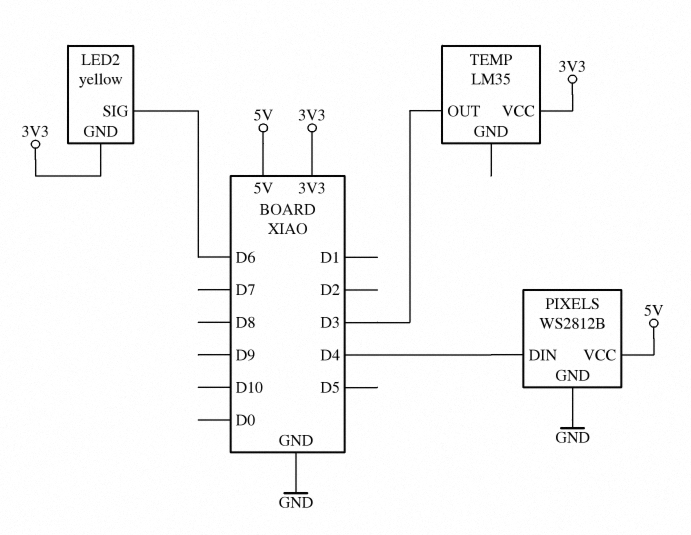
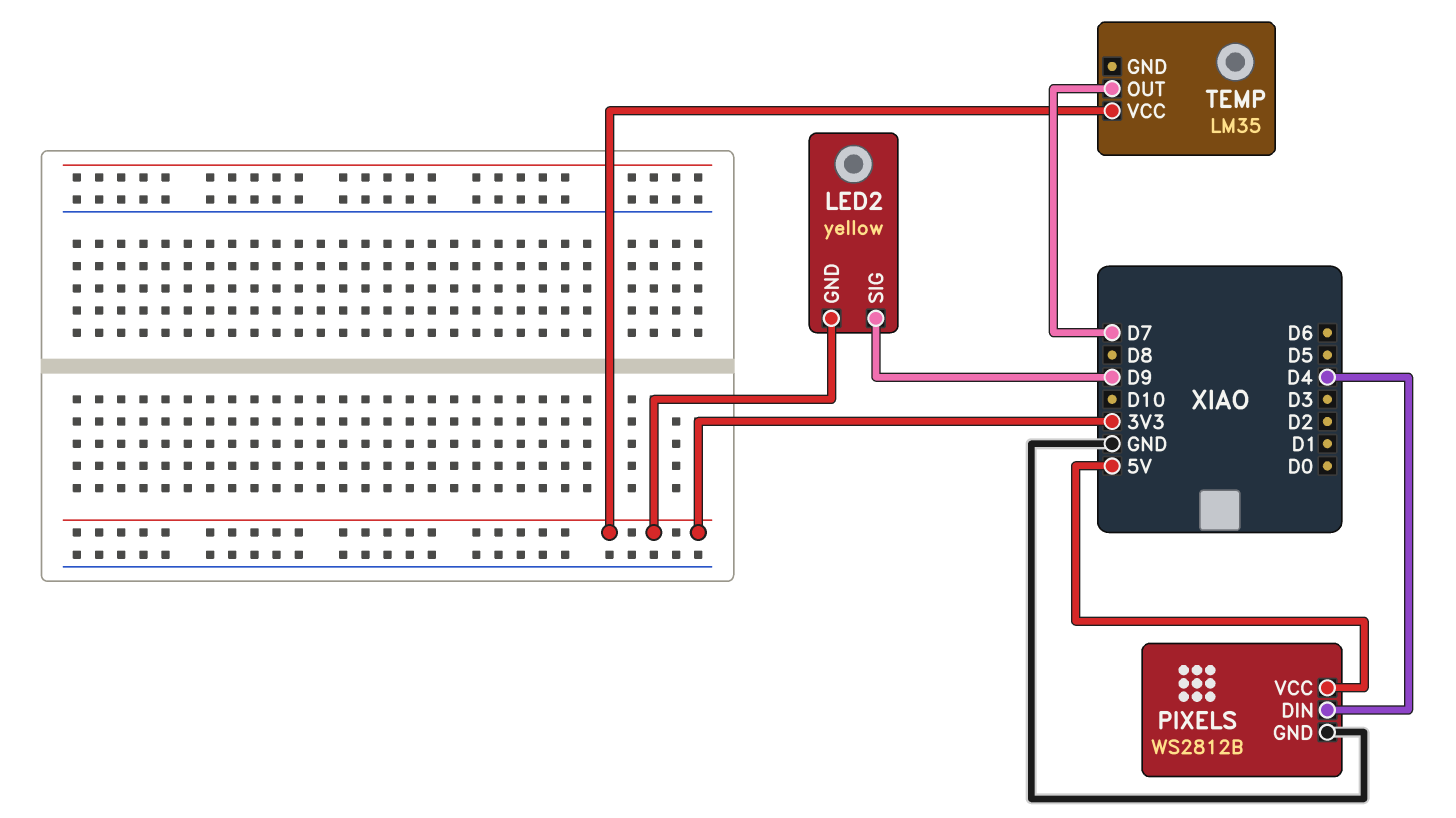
LED2 pin SIG: D6 -> D9
TEMP pin OUT: D3 -> D7

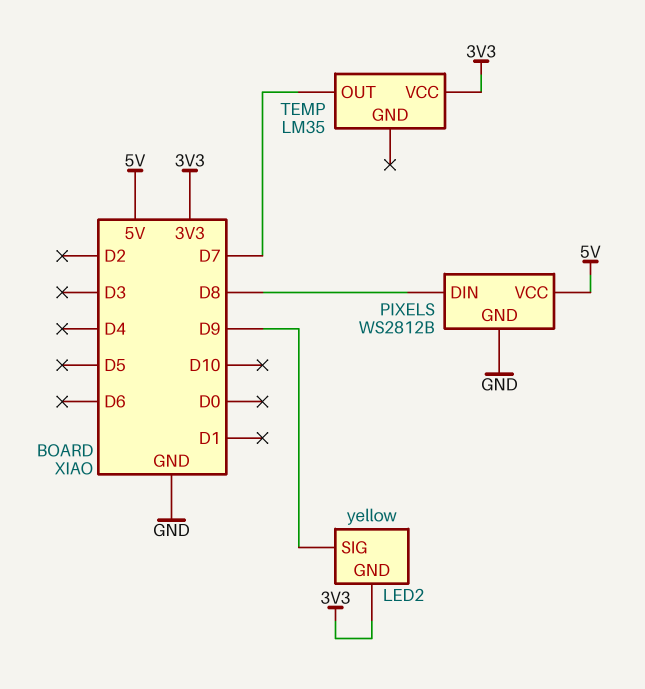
PIXELS pin DIN: D4 -> D8

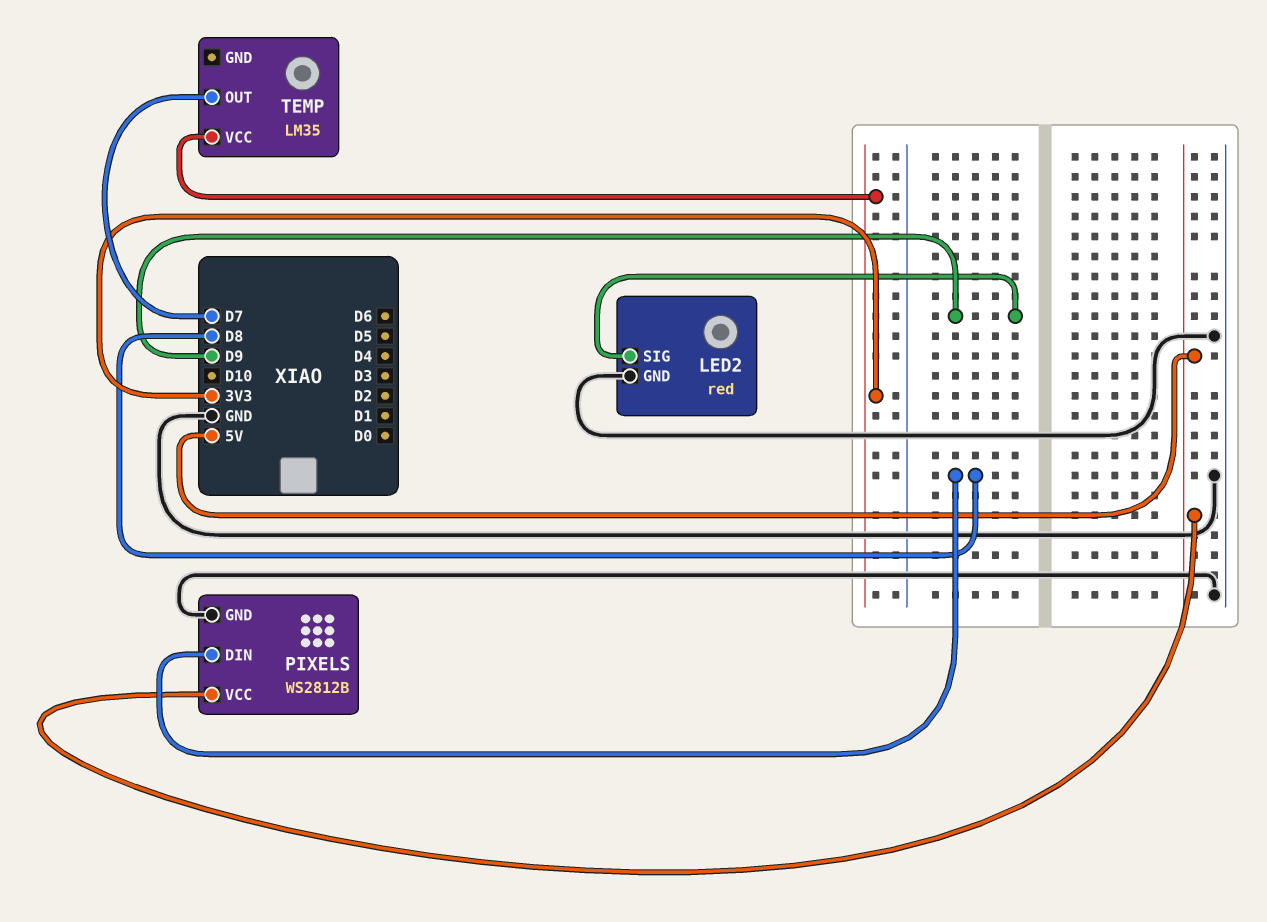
LED2: yellow -> red
LED2 pin GND: 3V3 -> GND

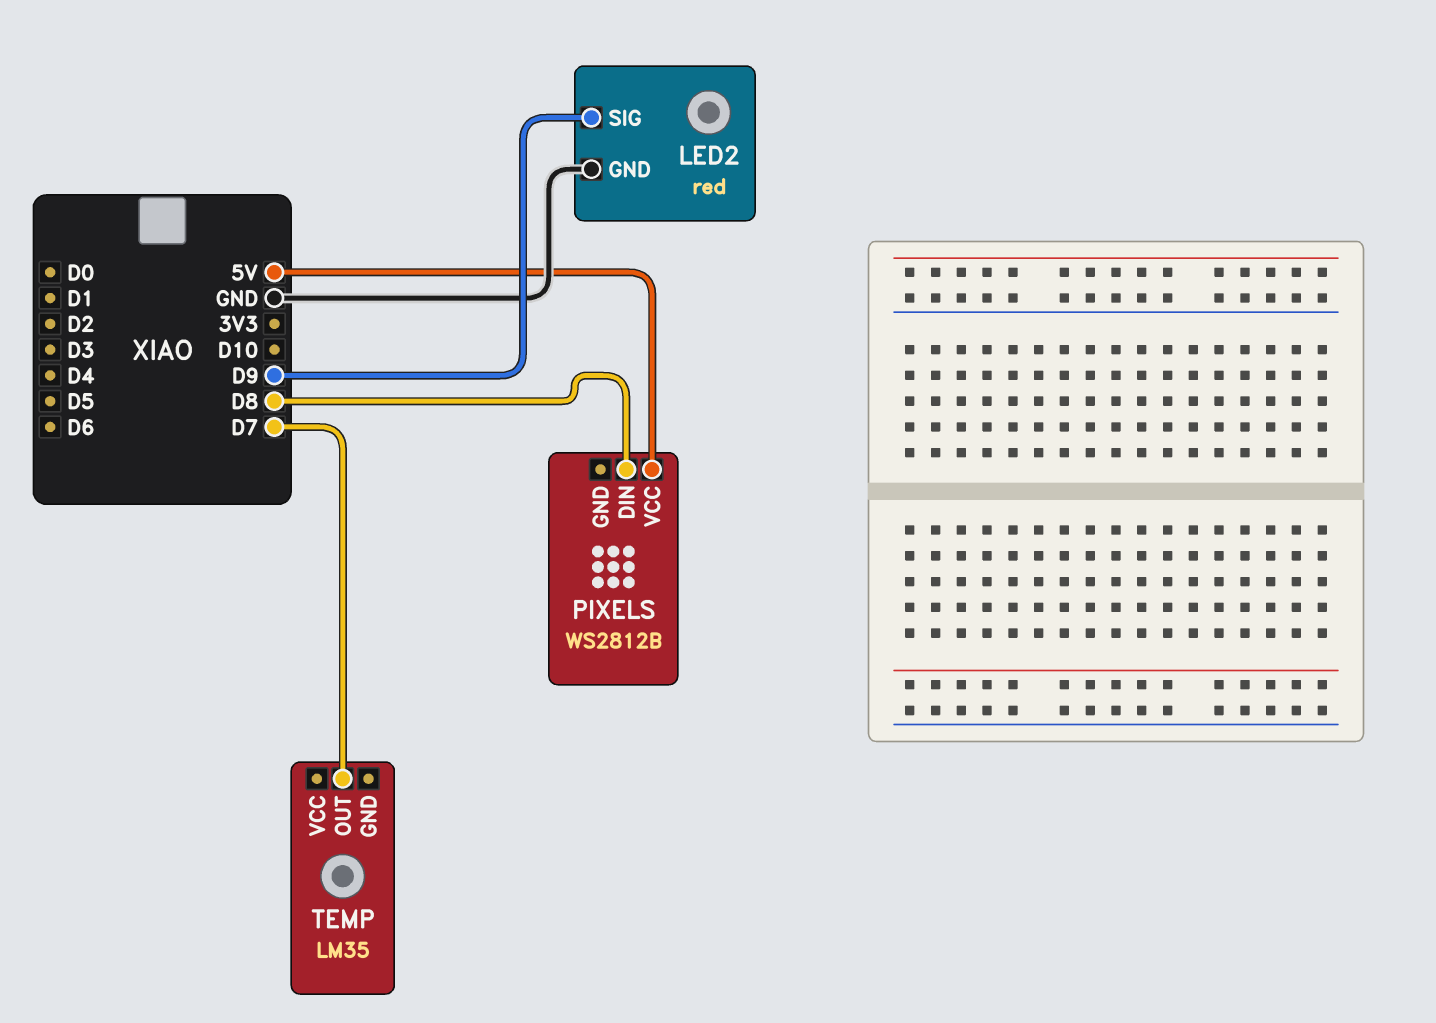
PIXELS pin GND: GND -> none
TEMP pin VCC: 3V3 -> none

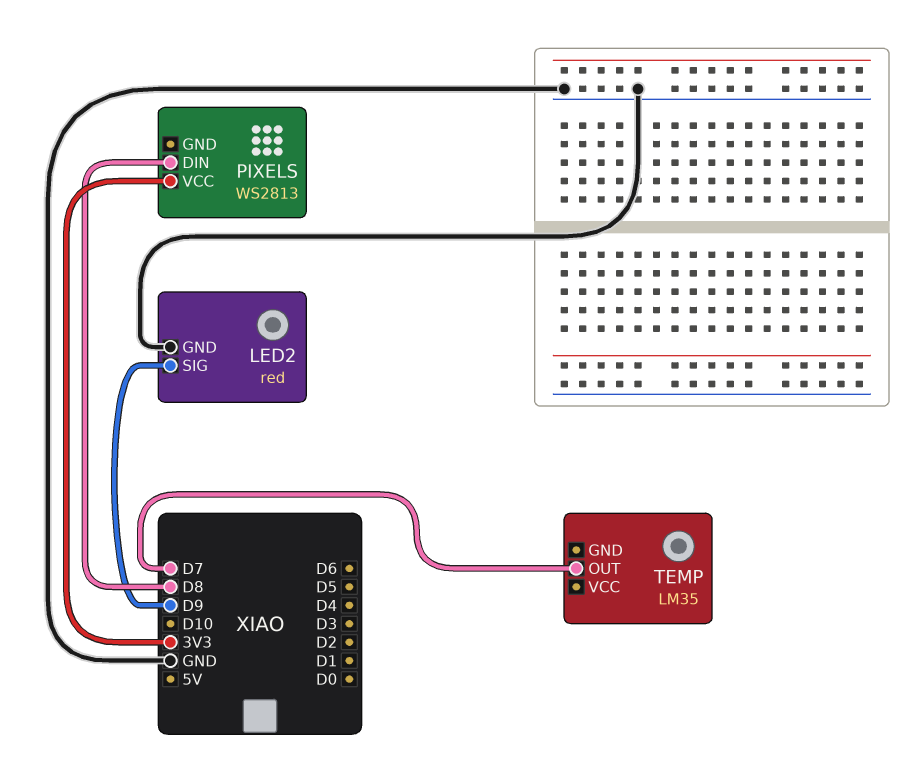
PIXELS: WS2812B -> WS2813
PIXELS pin VCC: 5V -> 3V3

